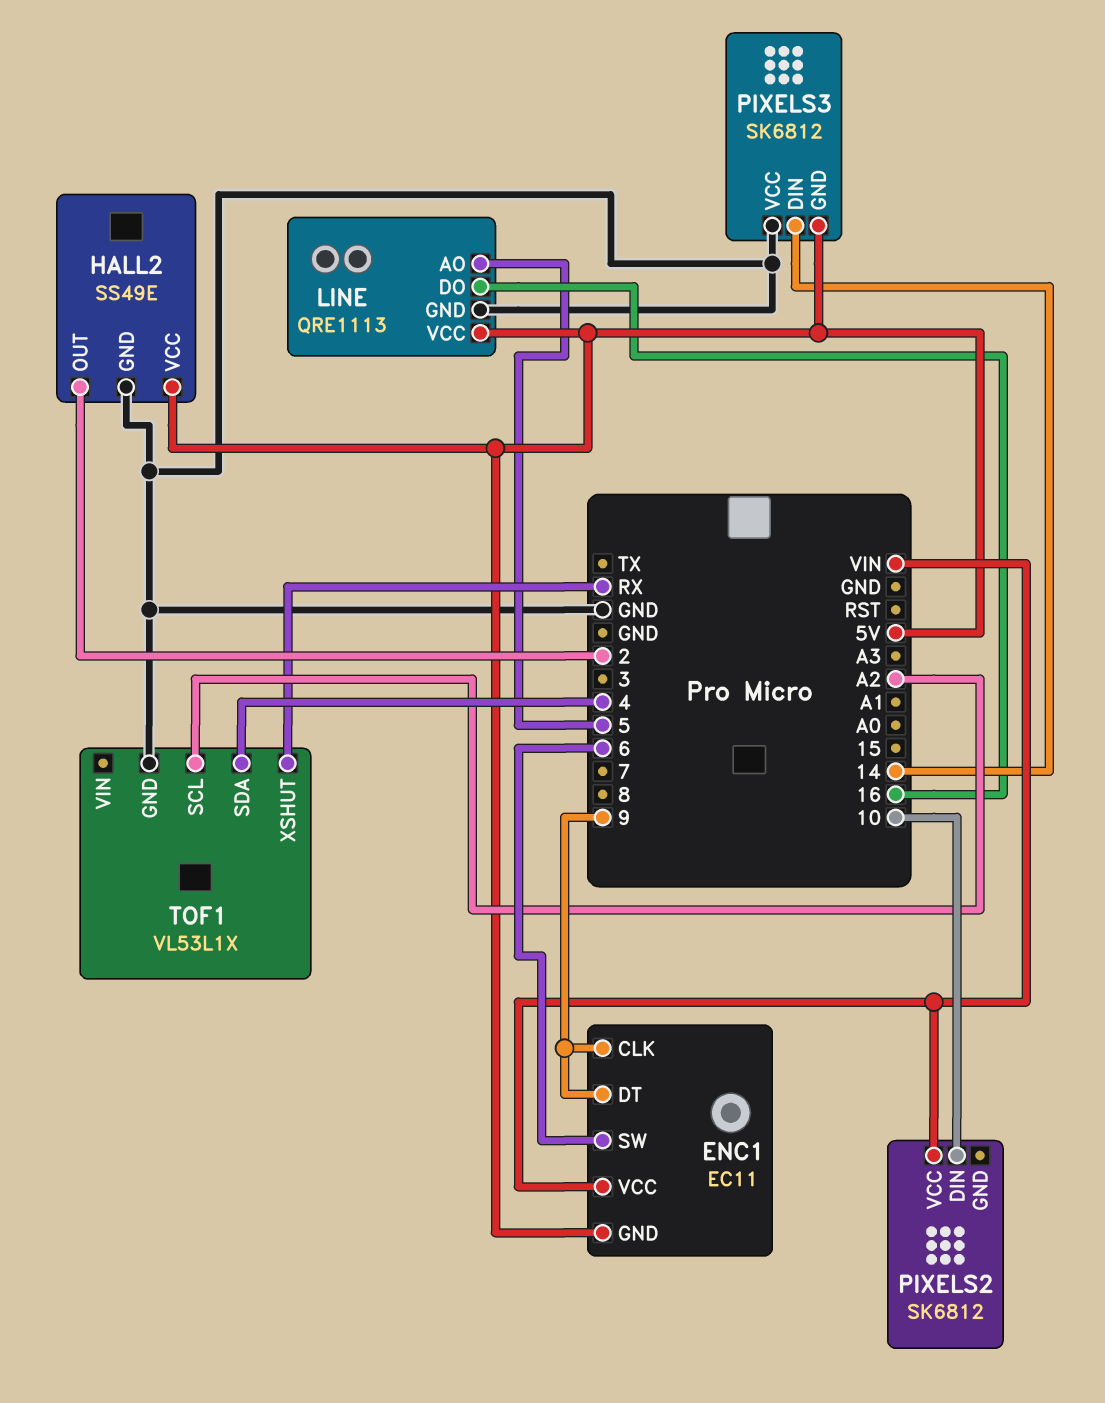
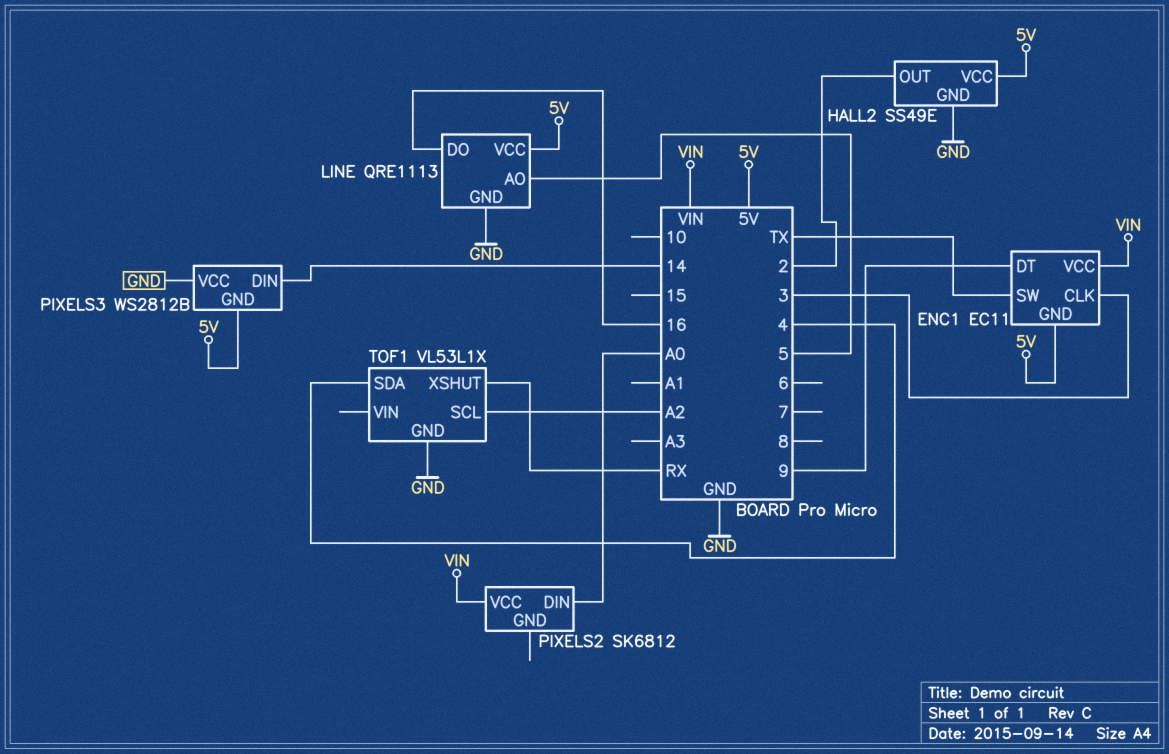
ENC1 pin CLK: 9 -> 3
ENC1 pin SW: 6 -> TX
PIXELS2 pin DIN: 10 -> A0
PIXELS3: SK6812 -> WS2812B

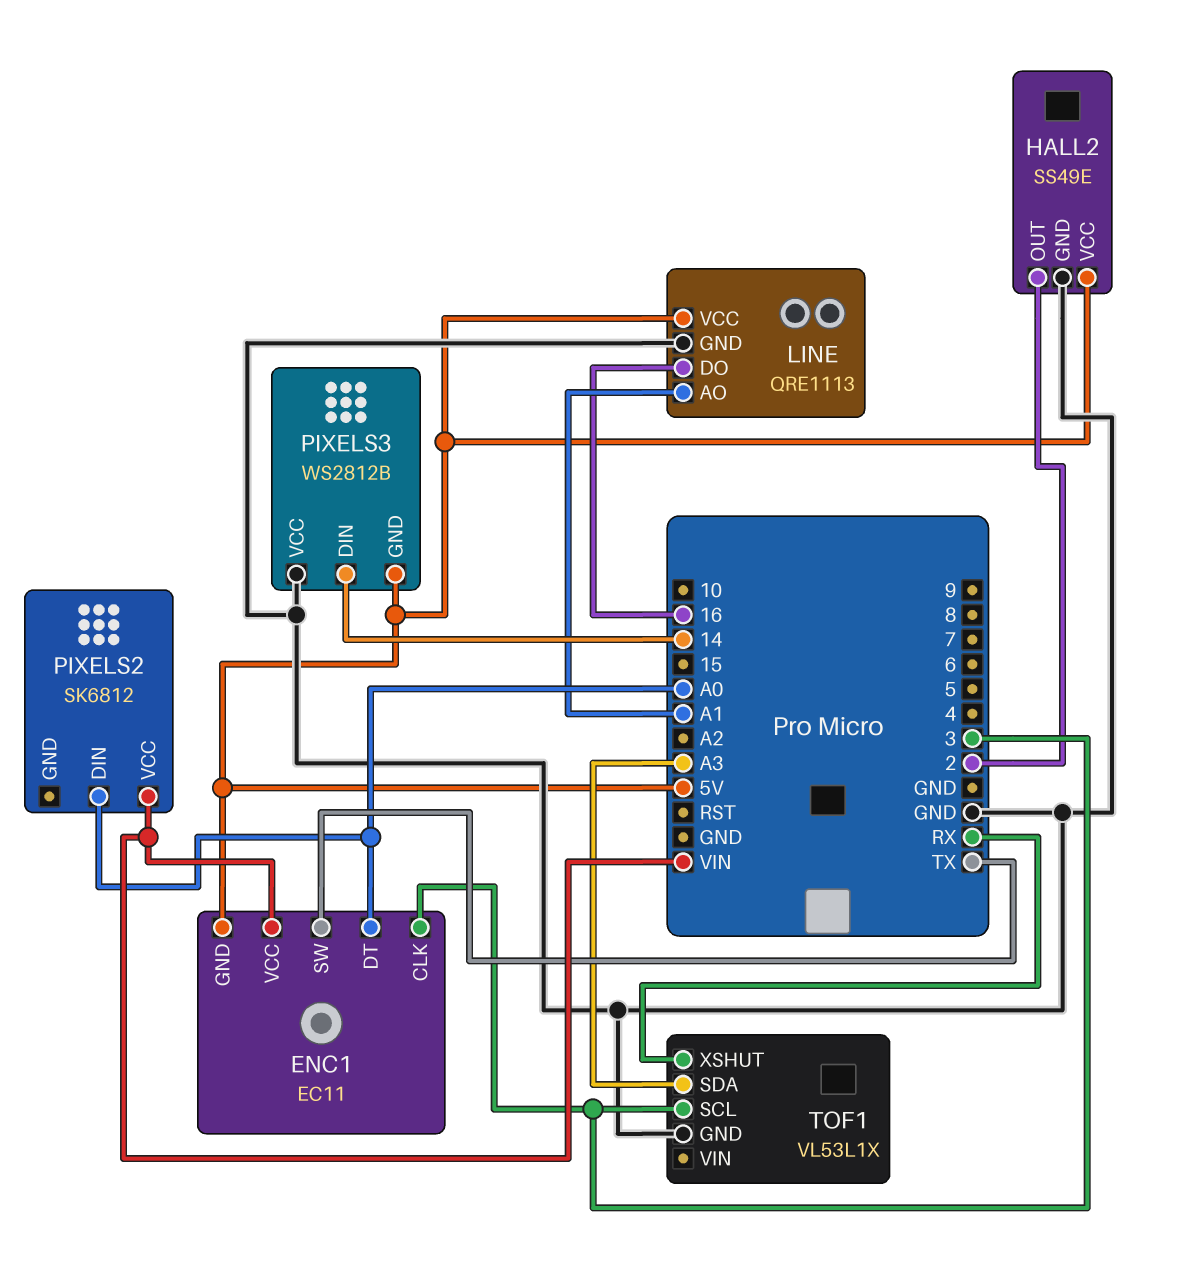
ENC1 pin DT: 9 -> A0
LINE pin AO: 5 -> A1
TOF1 pin SCL: A2 -> 3
TOF1 pin SDA: 4 -> A3

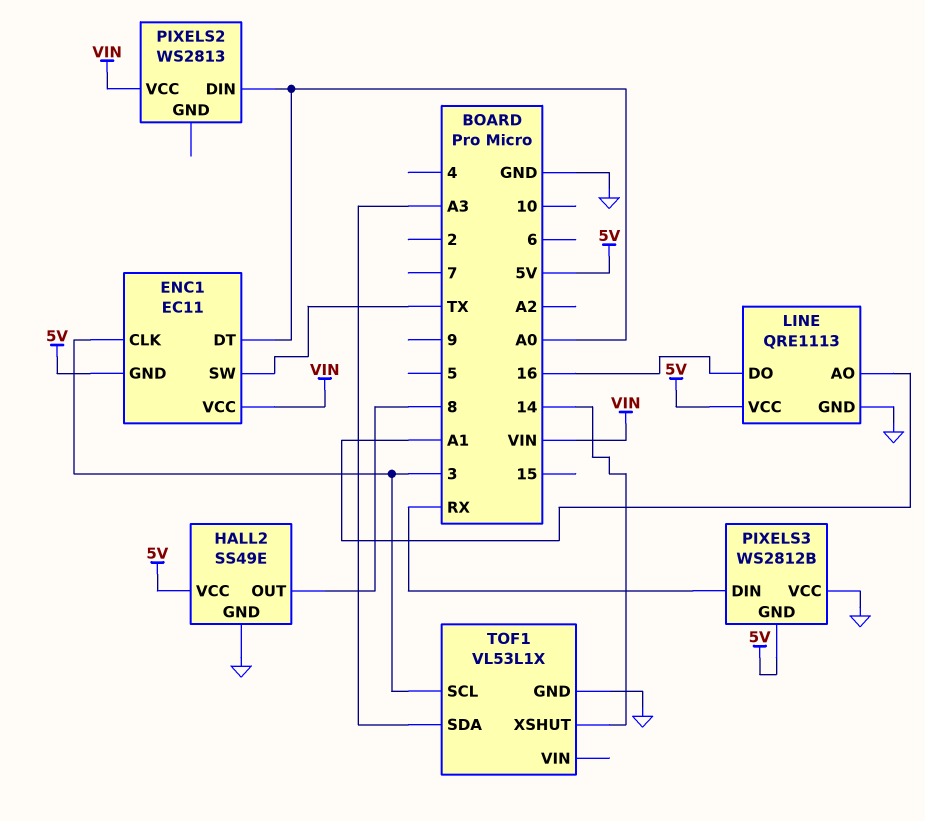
HALL2 pin OUT: 2 -> 8
PIXELS2: SK6812 -> WS2813
PIXELS3 pin DIN: 14 -> RX
TOF1 pin XSHUT: RX -> 14

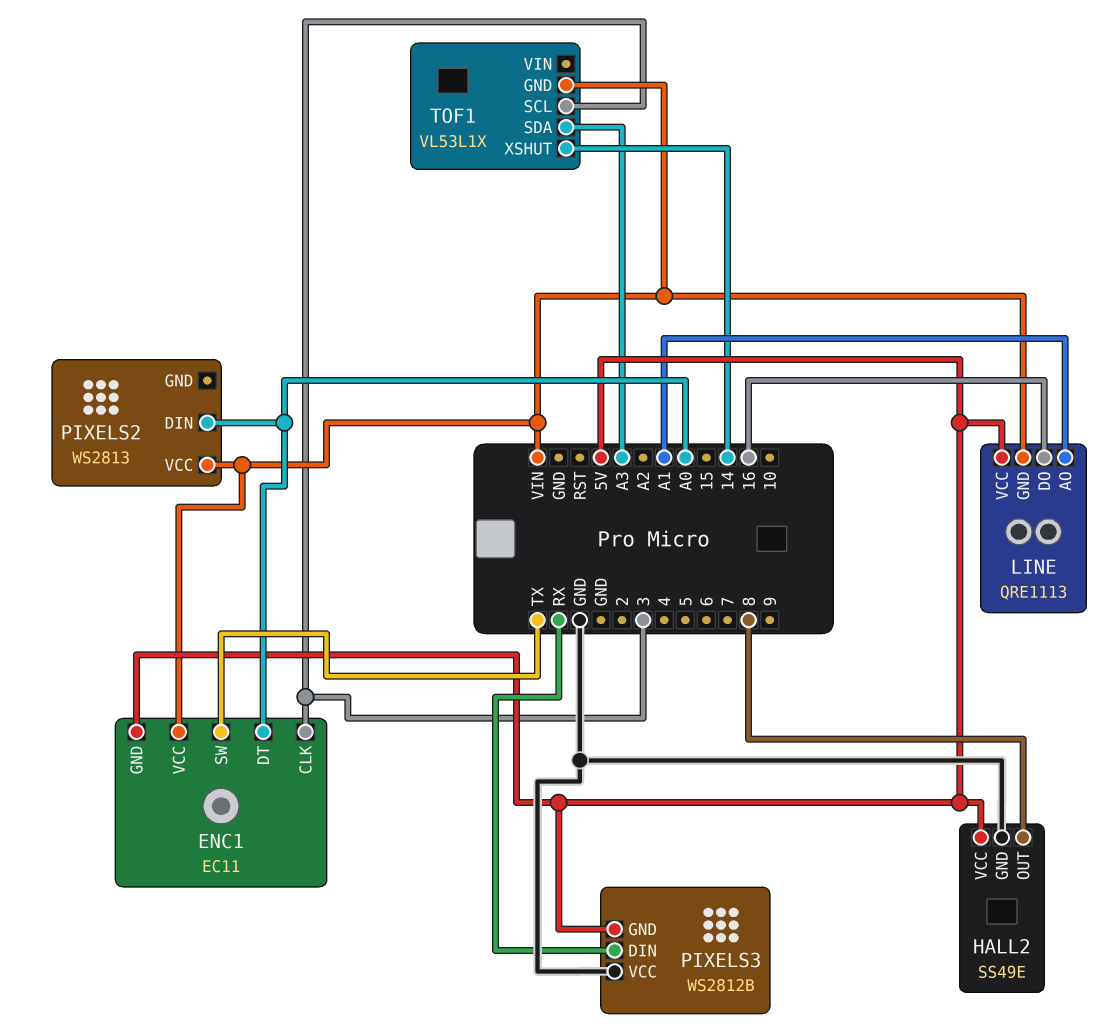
LINE pin GND: GND -> VIN
TOF1 pin GND: GND -> VIN

